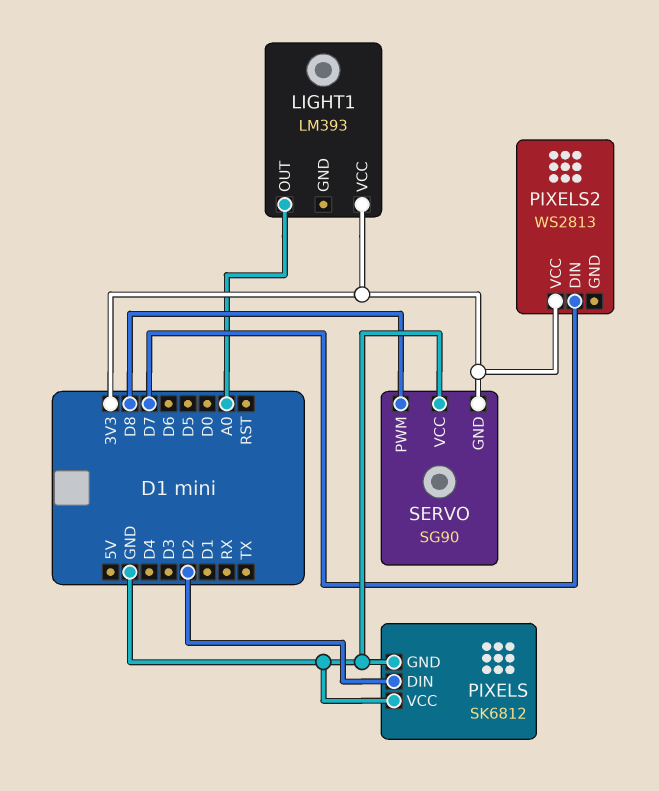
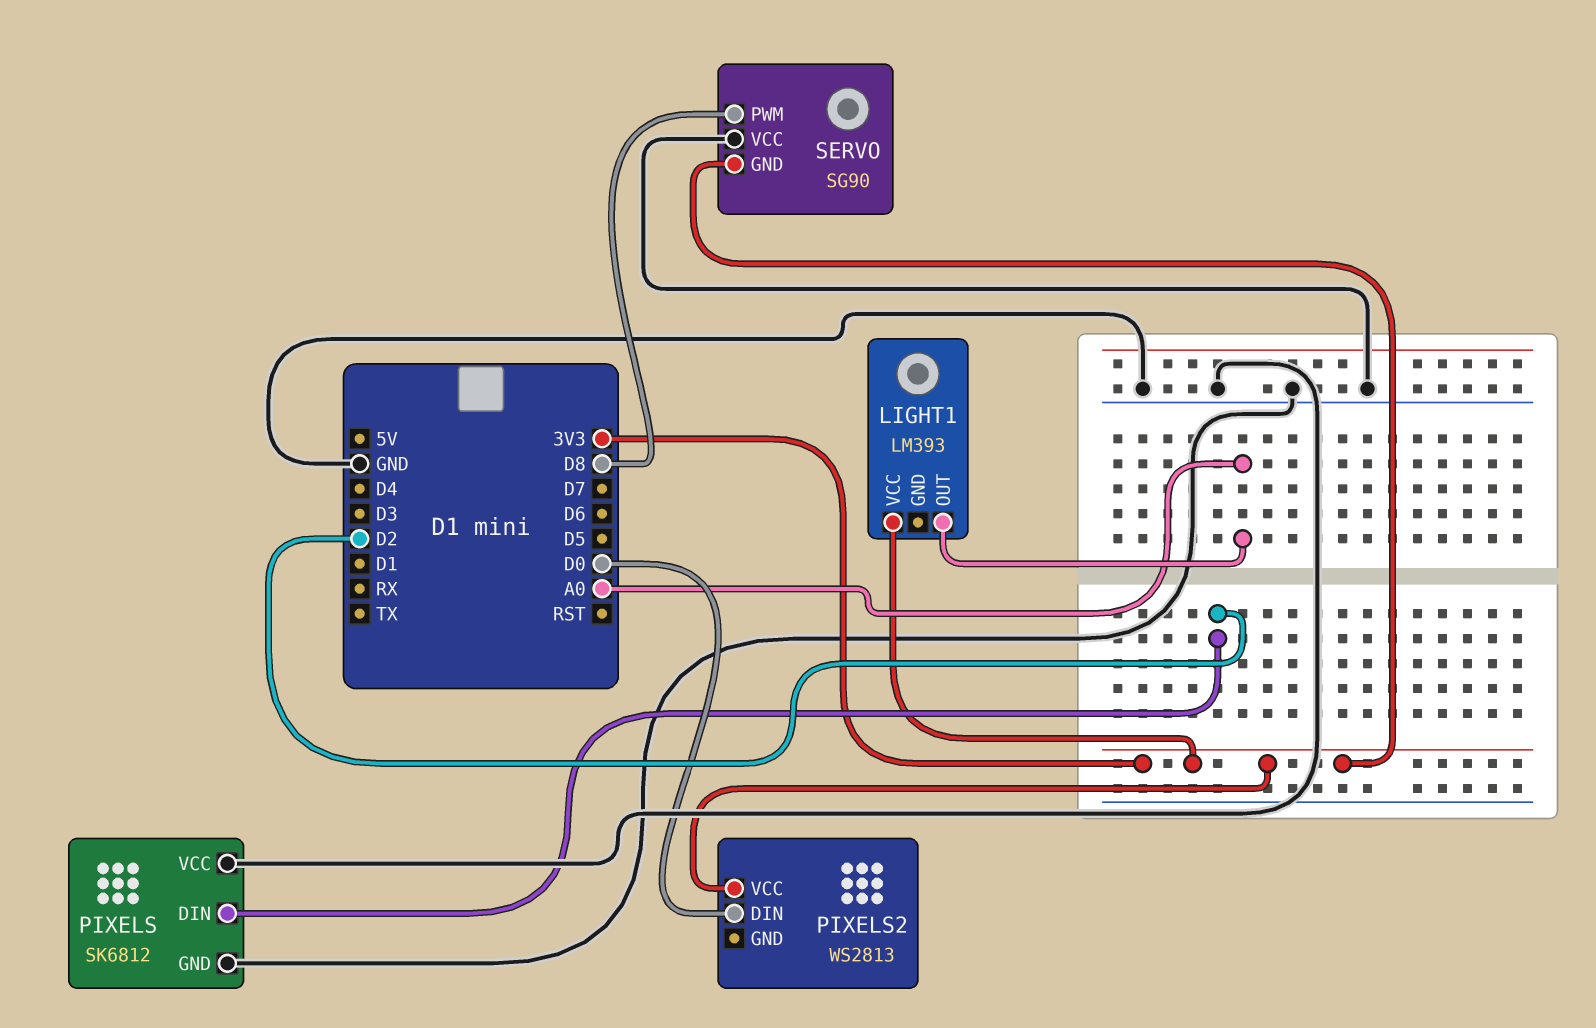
PIXELS2 pin DIN: D7 -> D0

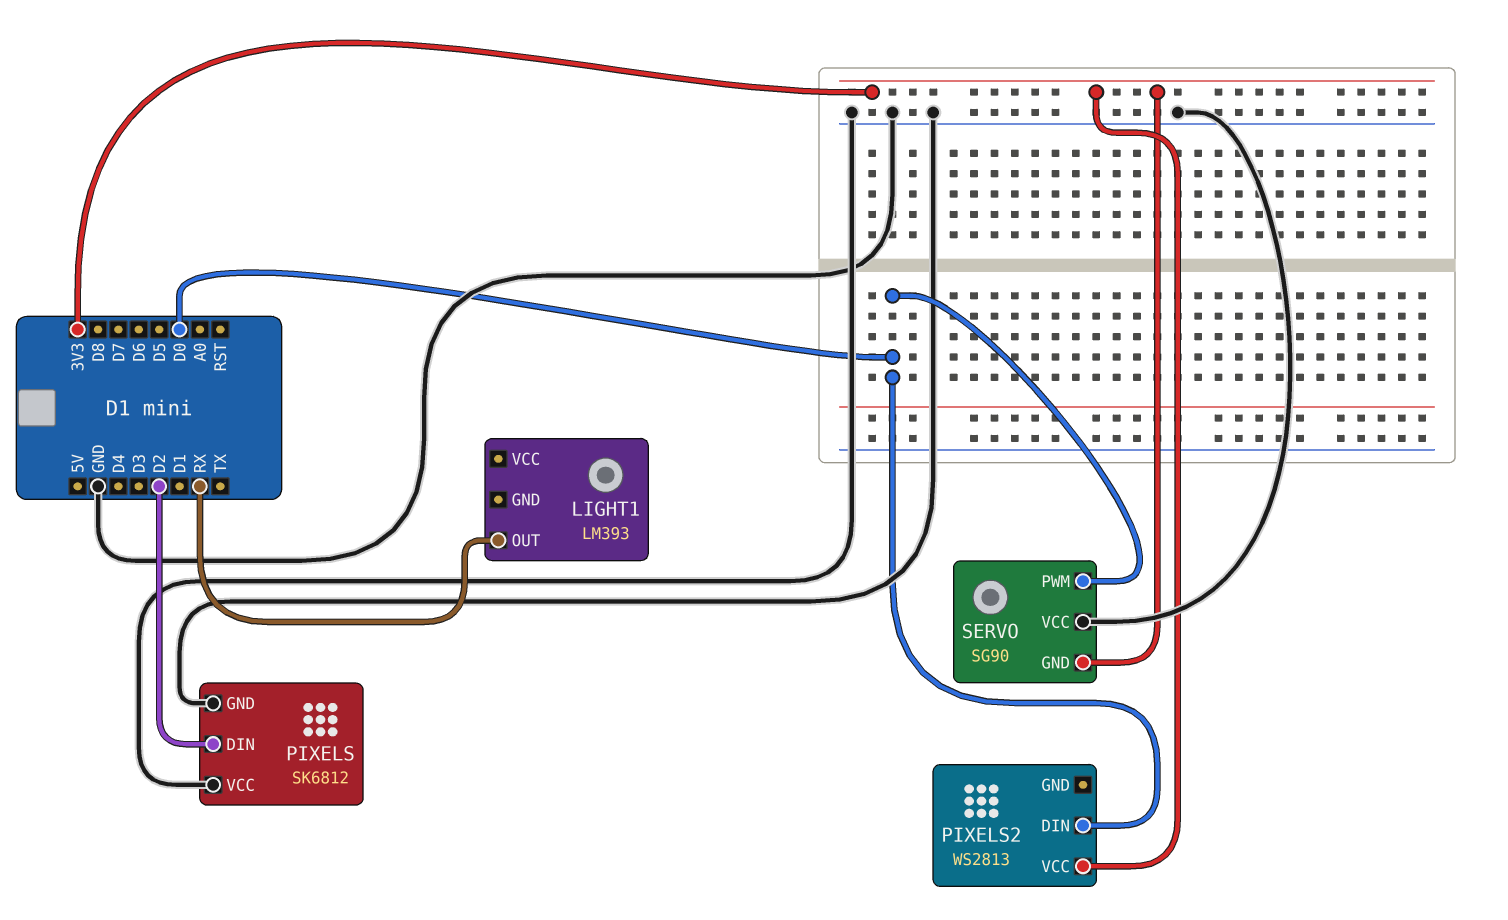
LIGHT1 pin OUT: A0 -> RX
LIGHT1 pin VCC: 3V3 -> none
SERVO pin PWM: D8 -> D0

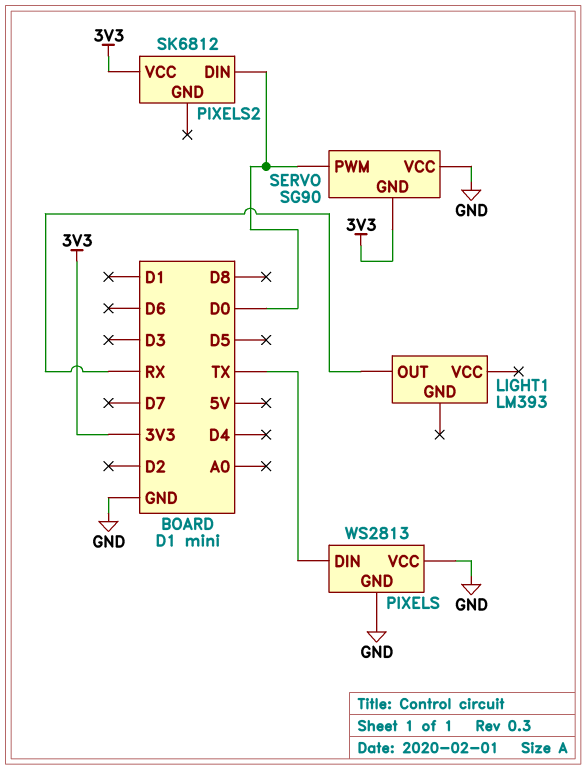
PIXELS: SK6812 -> WS2813
PIXELS pin DIN: D2 -> TX
PIXELS2: WS2813 -> SK6812

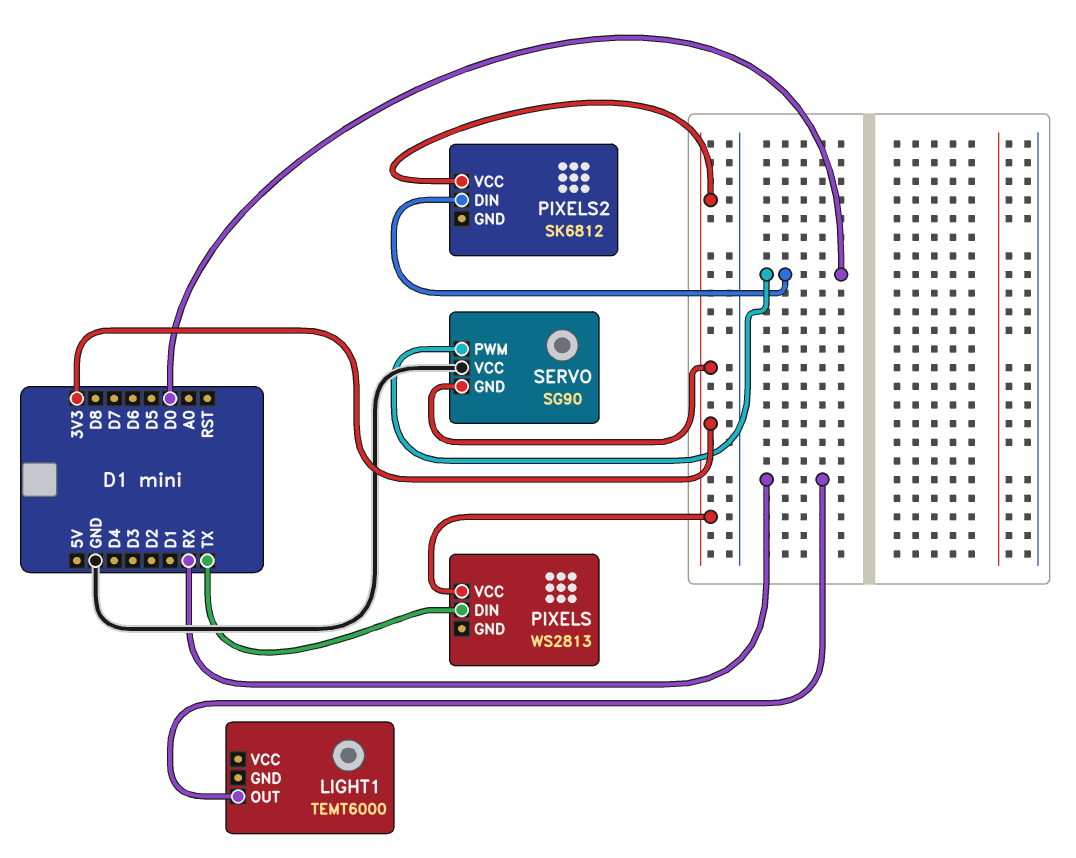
LIGHT1: LM393 -> TEMT6000
PIXELS pin GND: GND -> none
PIXELS pin VCC: GND -> 3V3

